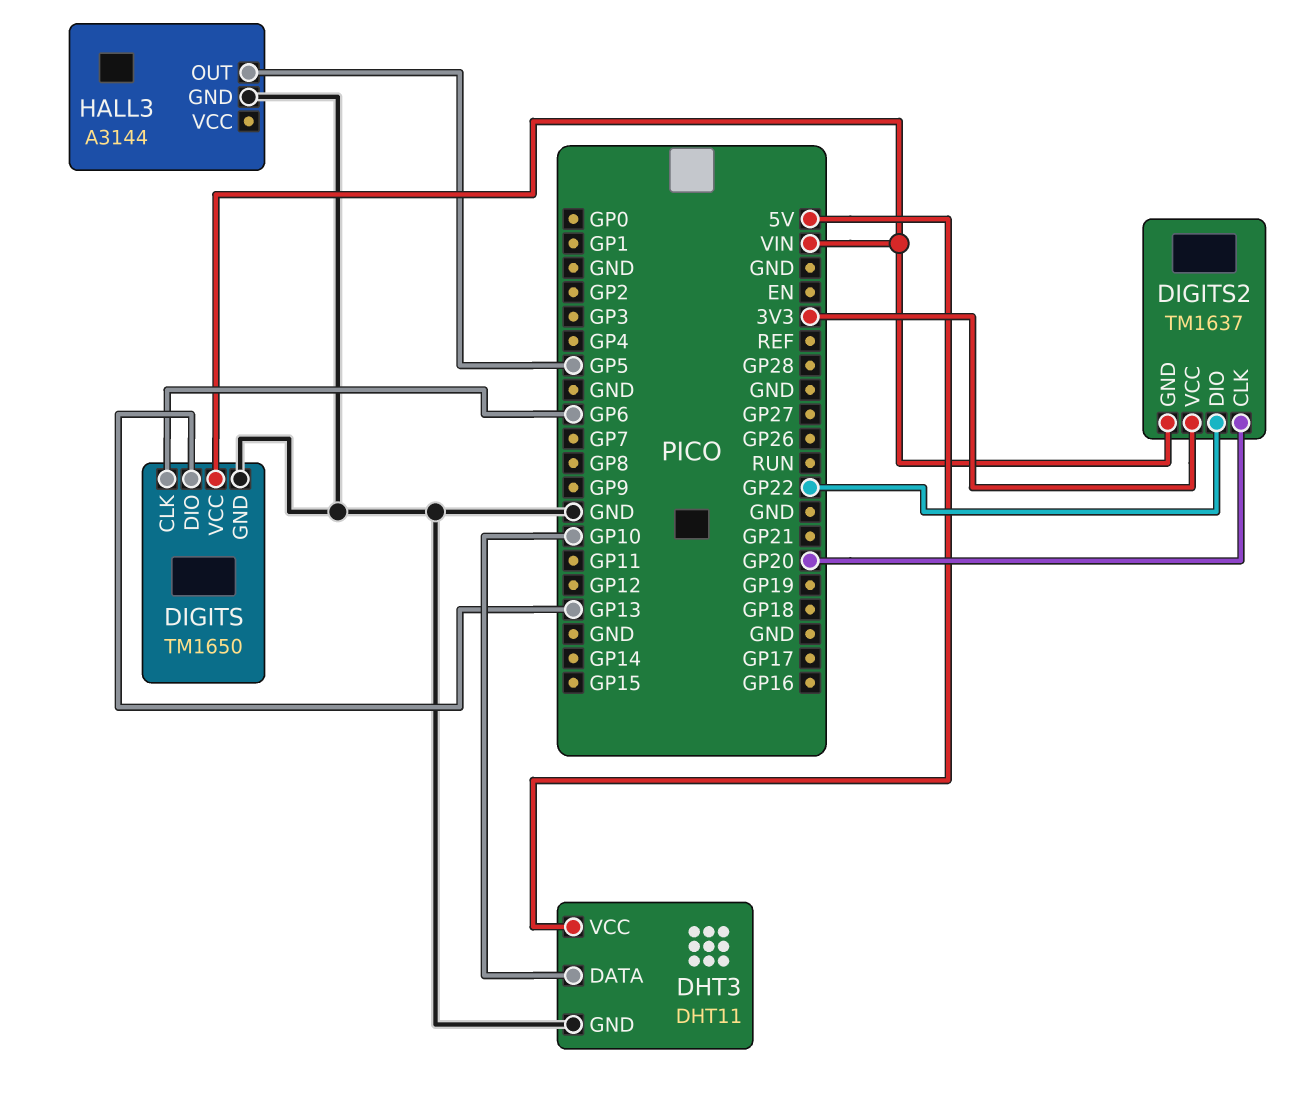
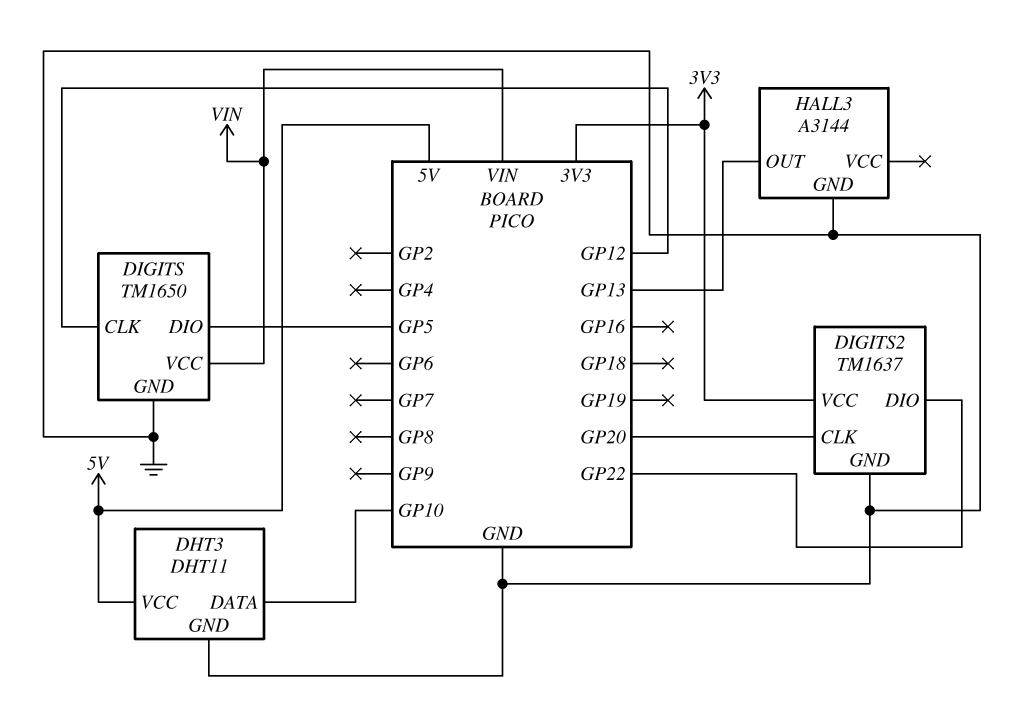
DIGITS pin CLK: GP6 -> GP12
DIGITS pin DIO: GP13 -> GP5
DIGITS2 pin GND: VIN -> GND
HALL3 pin OUT: GP5 -> GP13

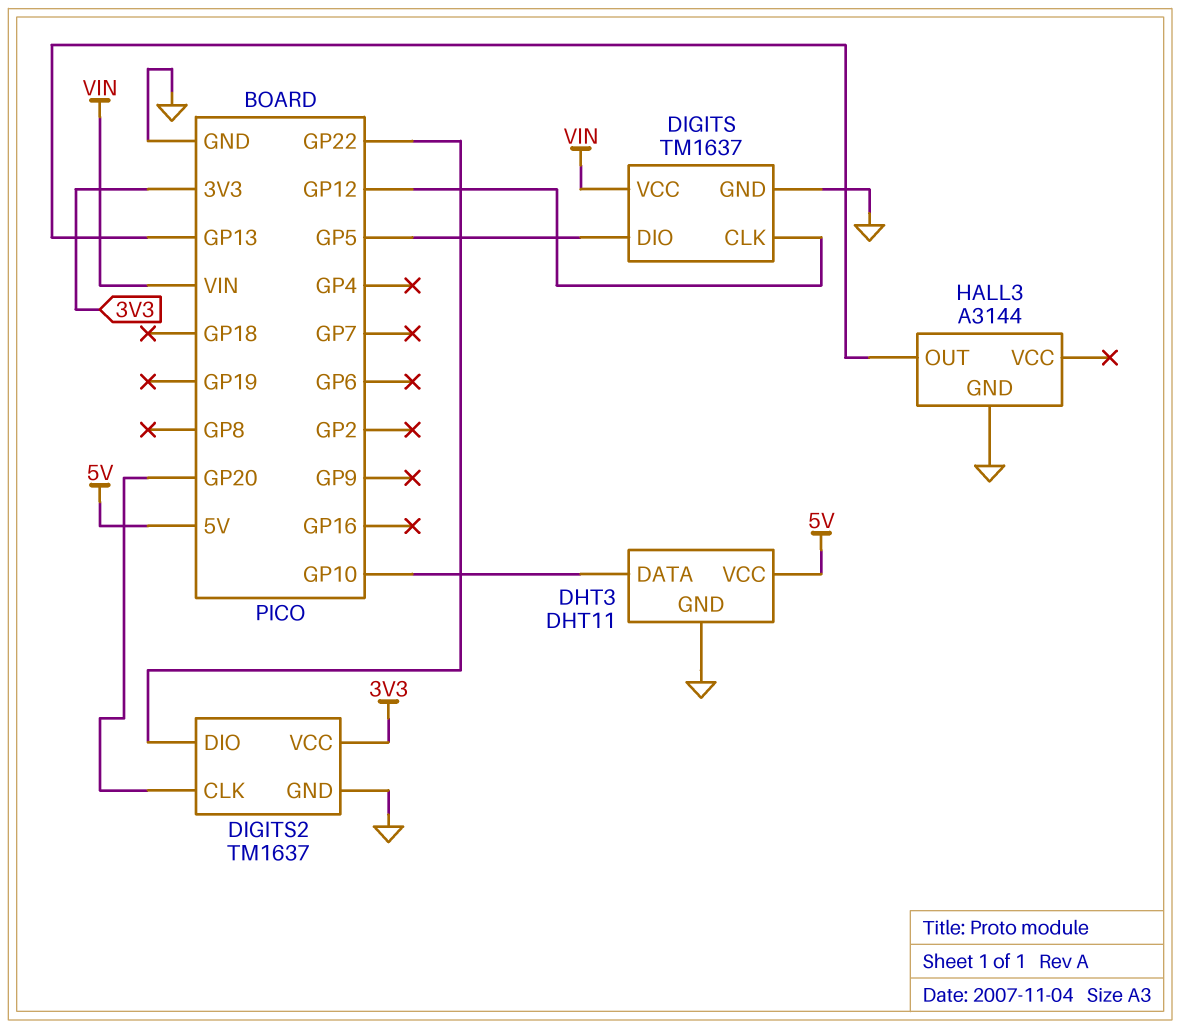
DIGITS: TM1650 -> TM1637

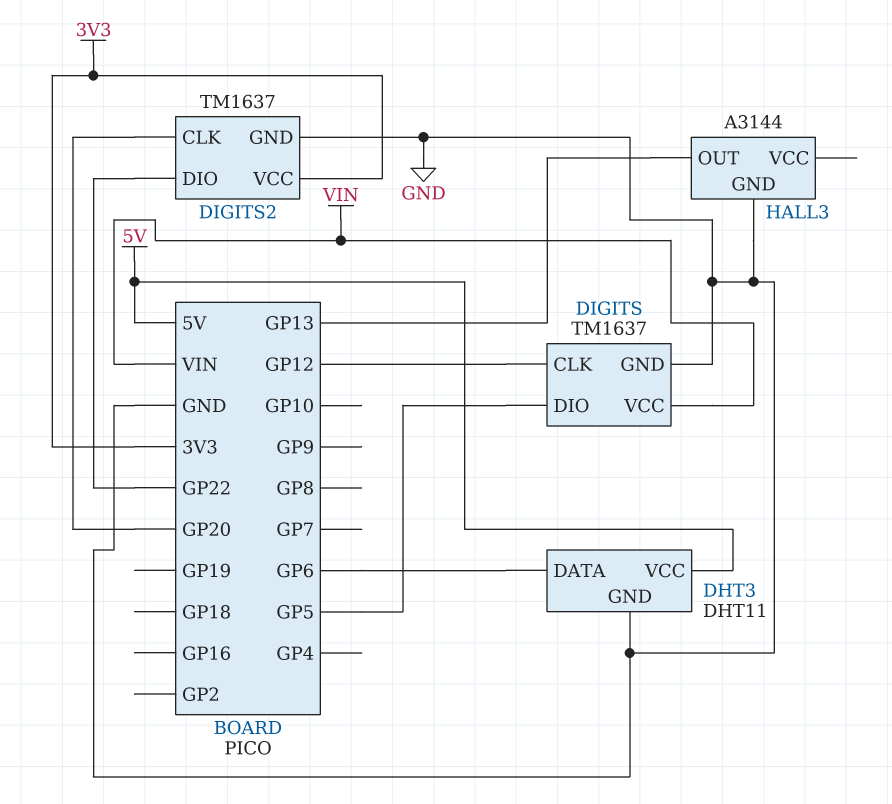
DHT3 pin DATA: GP10 -> GP6

